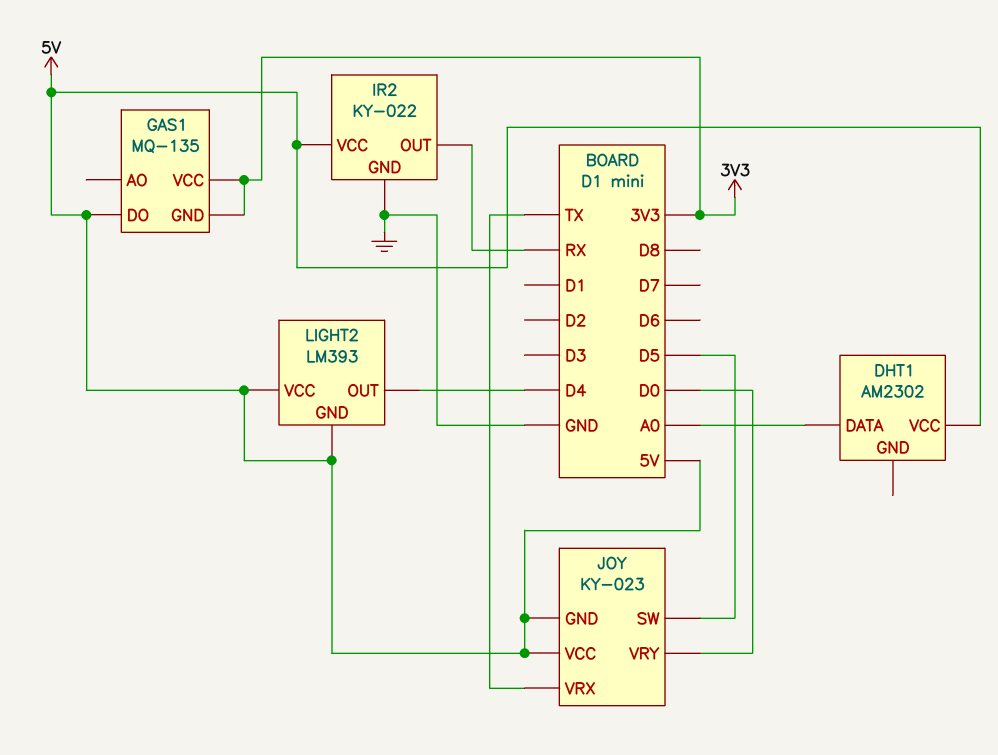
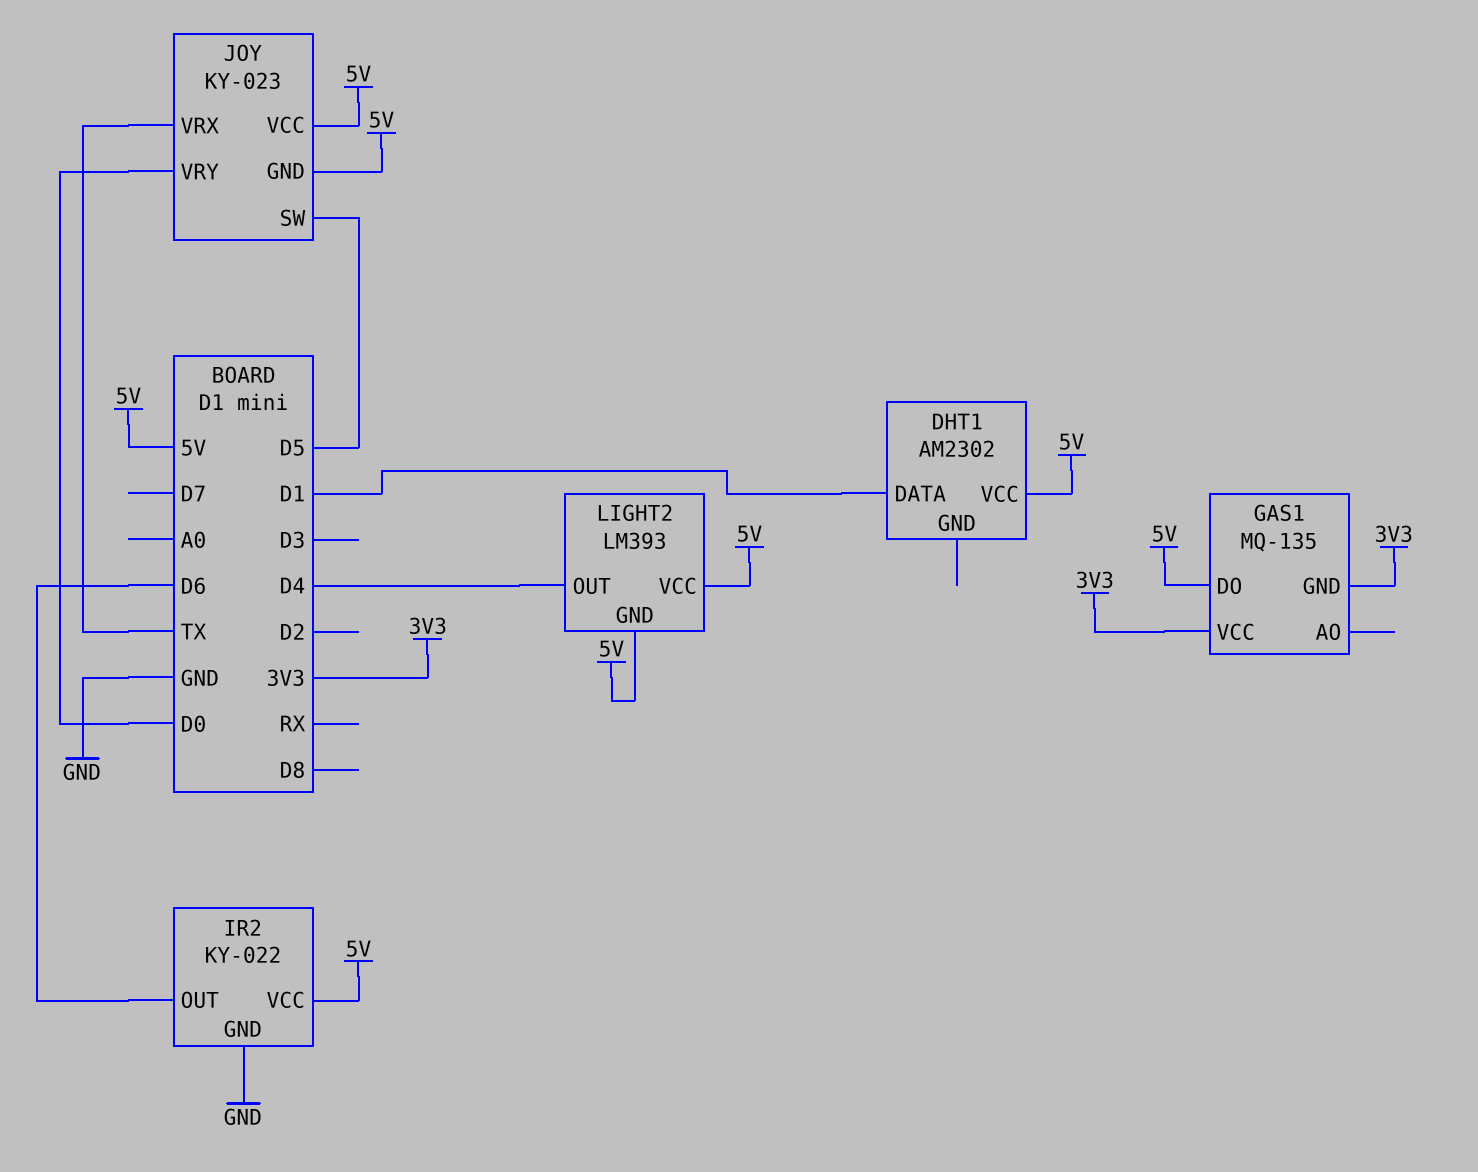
DHT1 pin DATA: A0 -> D1
IR2 pin OUT: RX -> D6

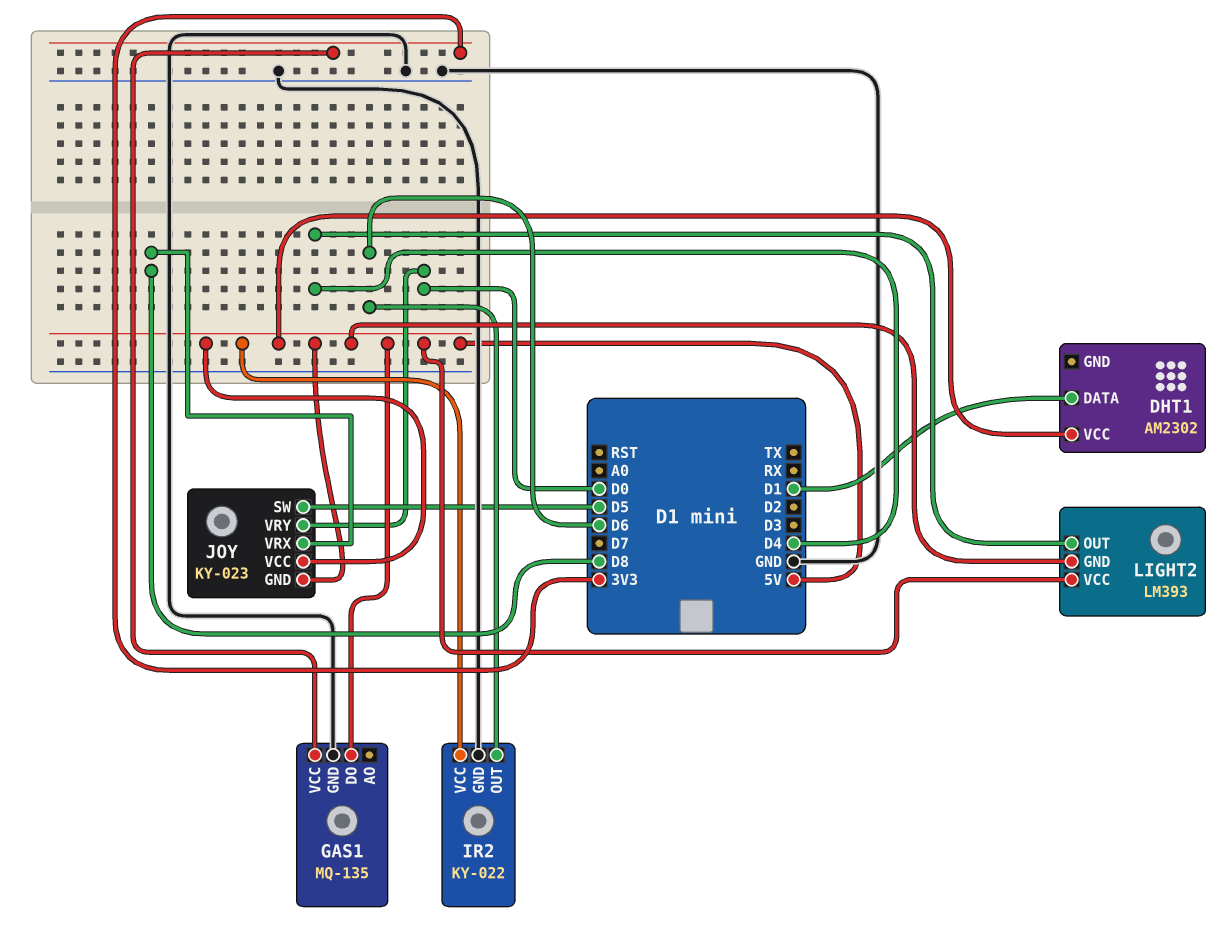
GAS1 pin GND: 3V3 -> GND
JOY pin VRX: TX -> D8

